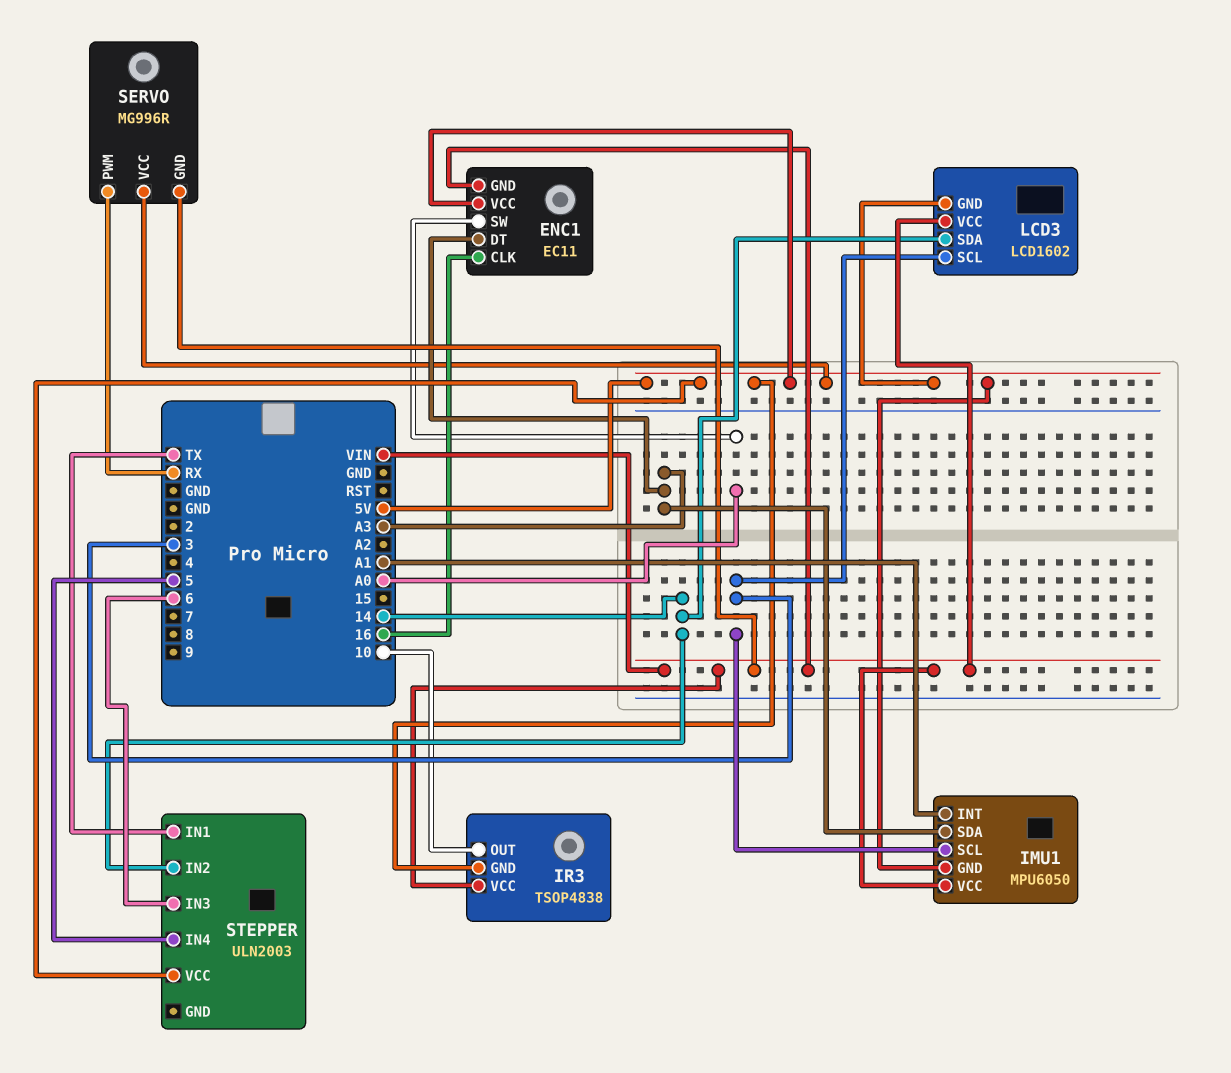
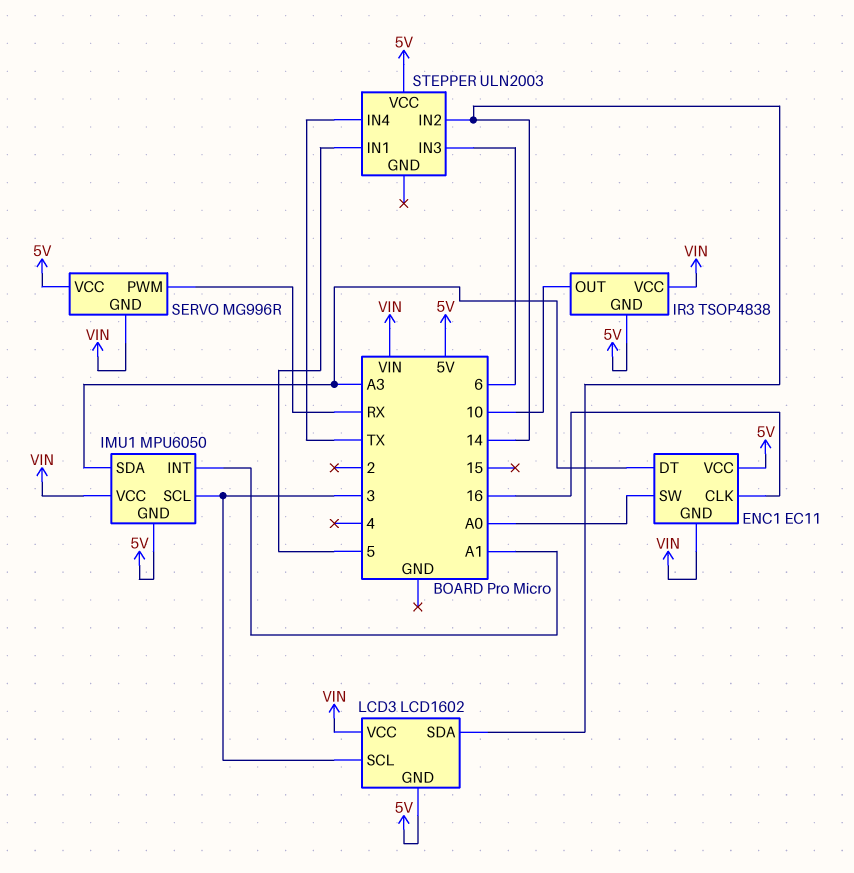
STEPPER pin IN1: TX -> 5
STEPPER pin IN4: 5 -> TX

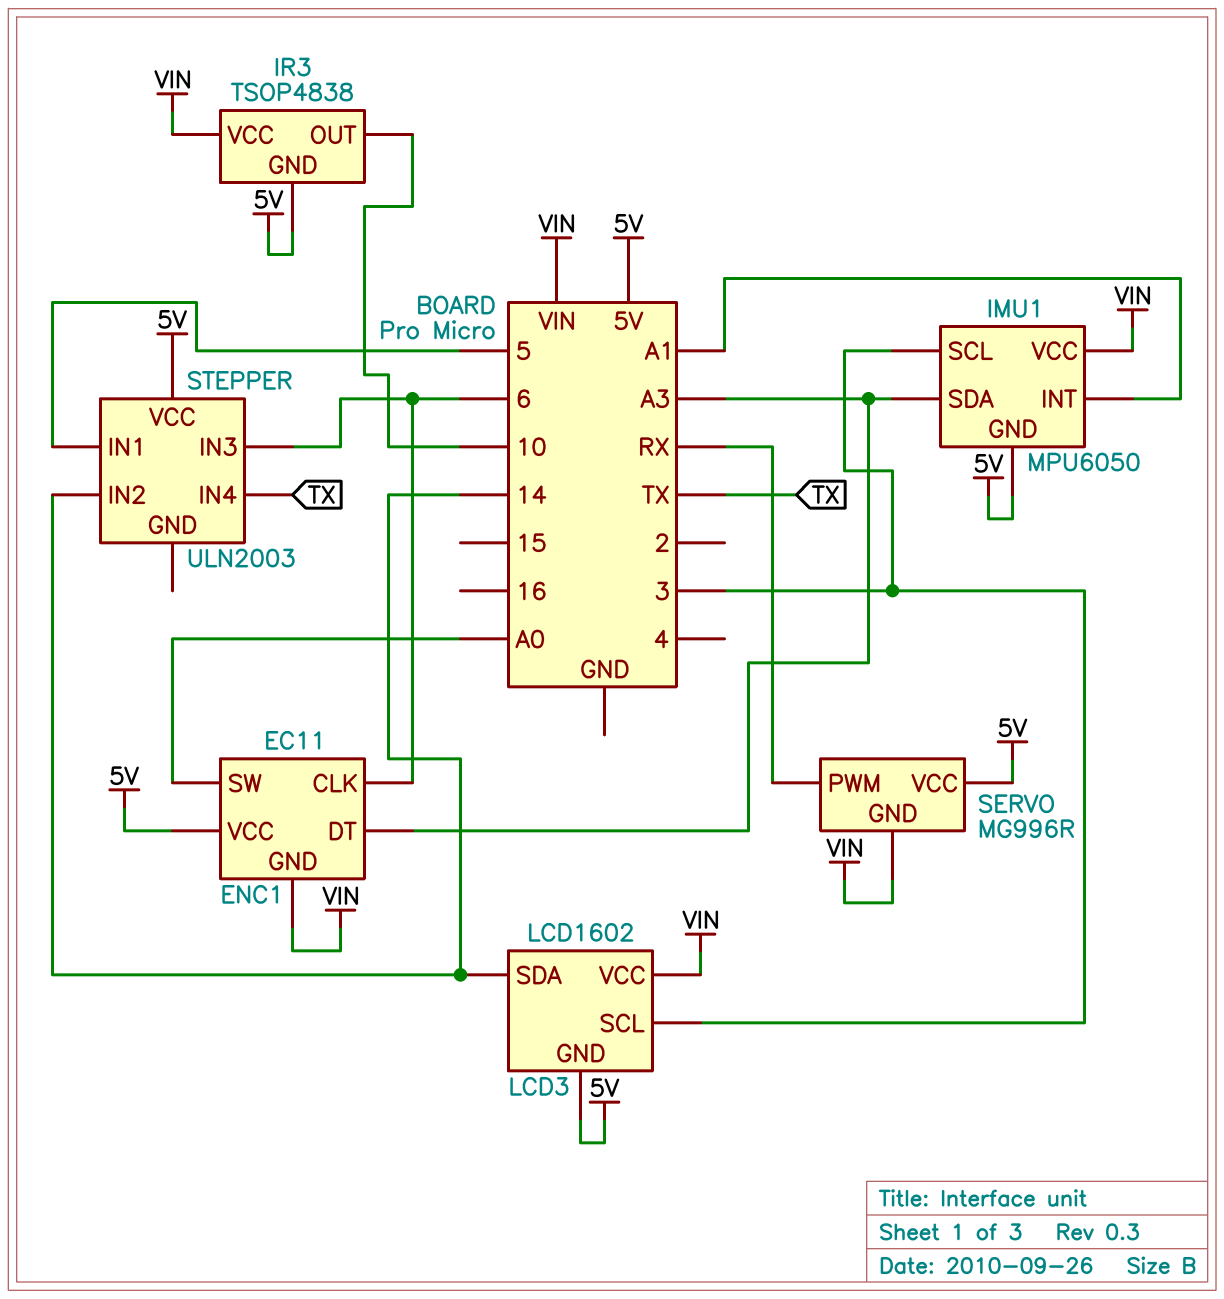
ENC1 pin CLK: 16 -> 6

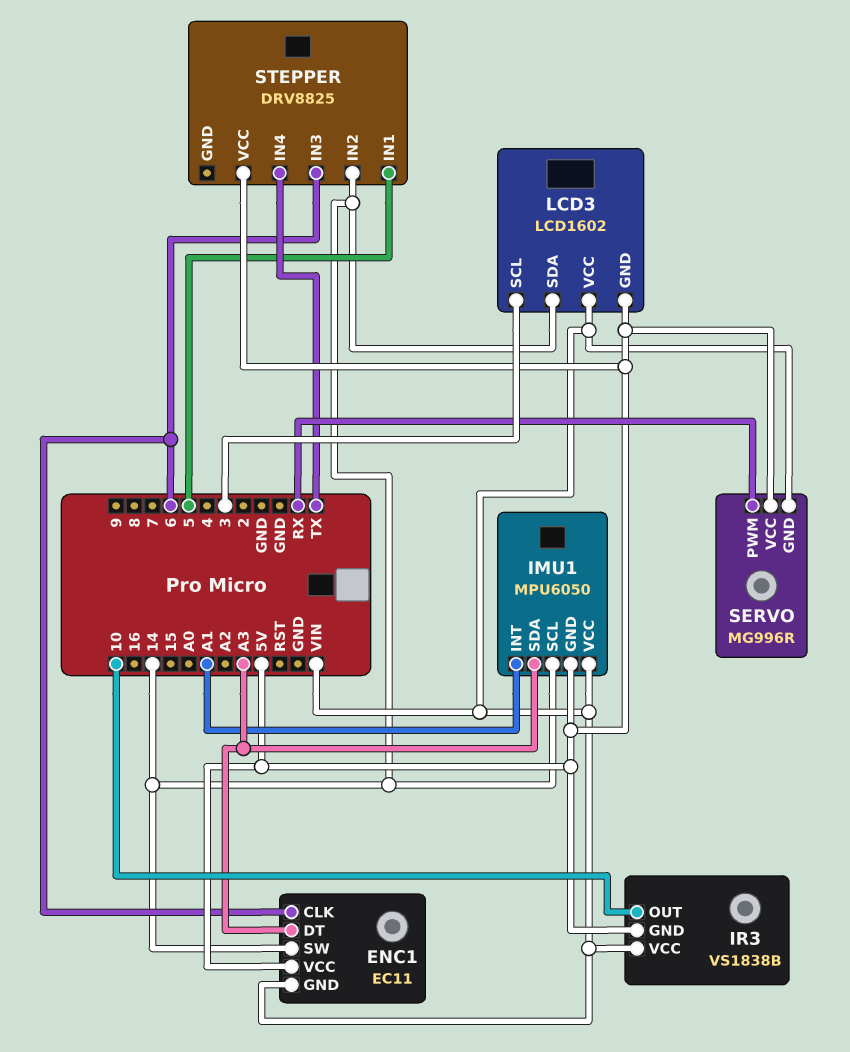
ENC1 pin SW: A0 -> 14
IMU1 pin SCL: 3 -> 14
IR3: TSOP4838 -> VS1838B
STEPPER: ULN2003 -> DRV8825

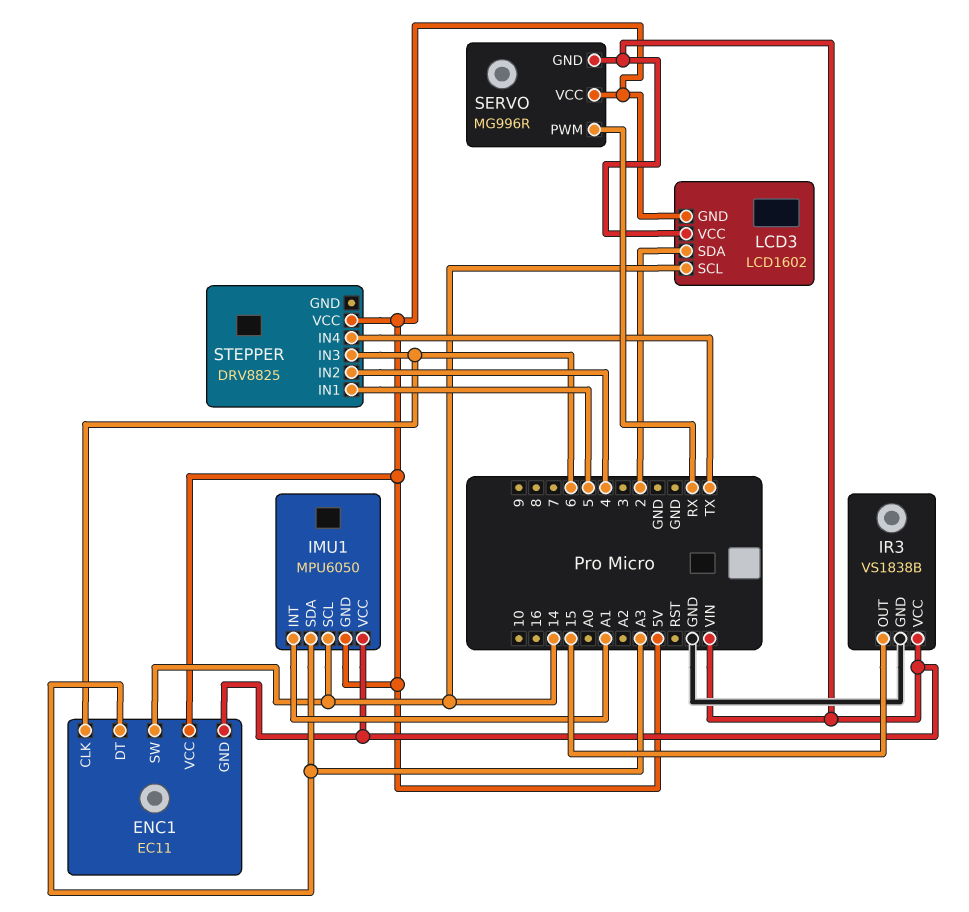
IR3 pin GND: 5V -> GND
IR3 pin OUT: 10 -> 15
LCD3 pin SCL: 3 -> 14
LCD3 pin SDA: 14 -> 2
STEPPER pin IN2: 14 -> 4

